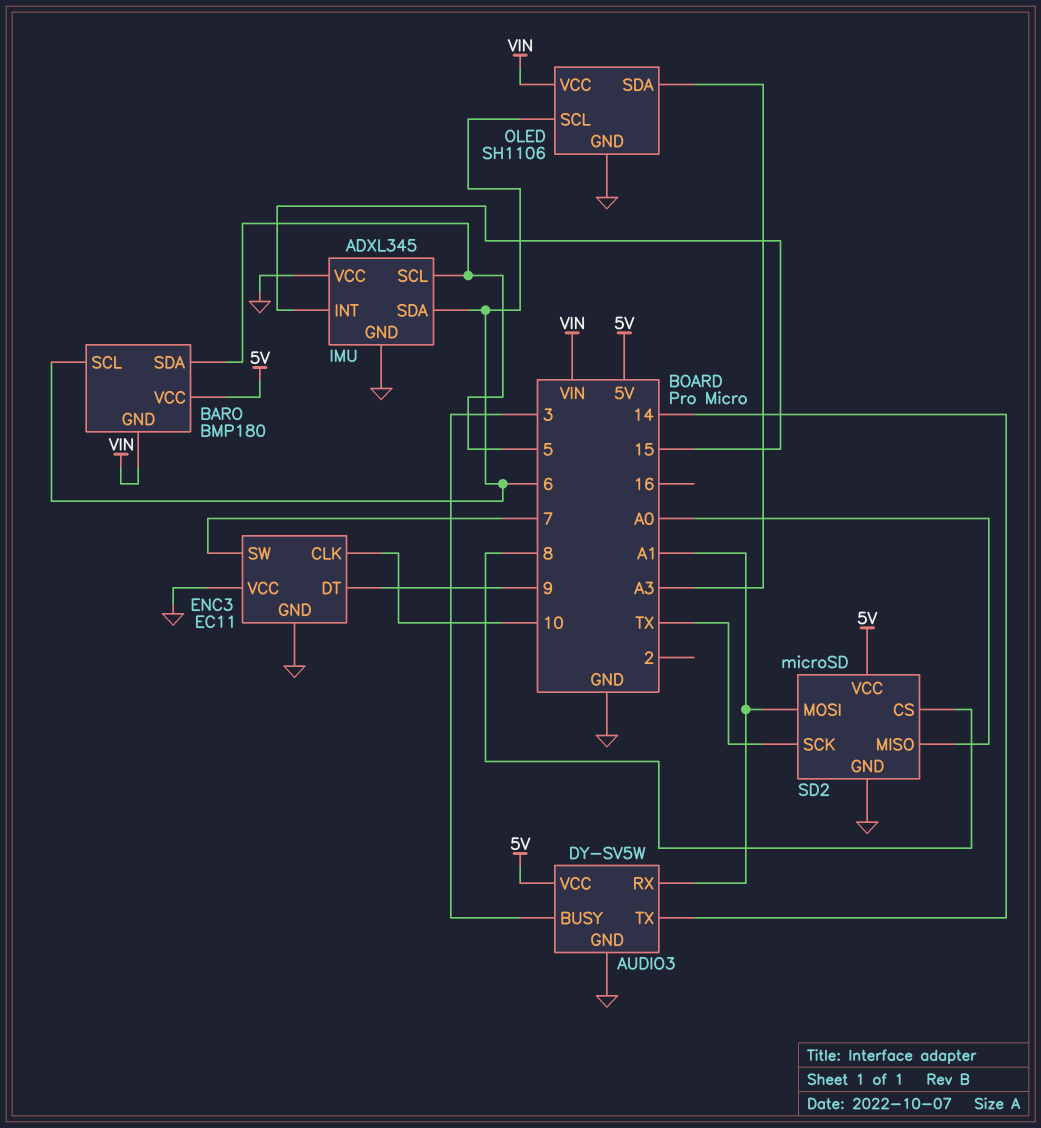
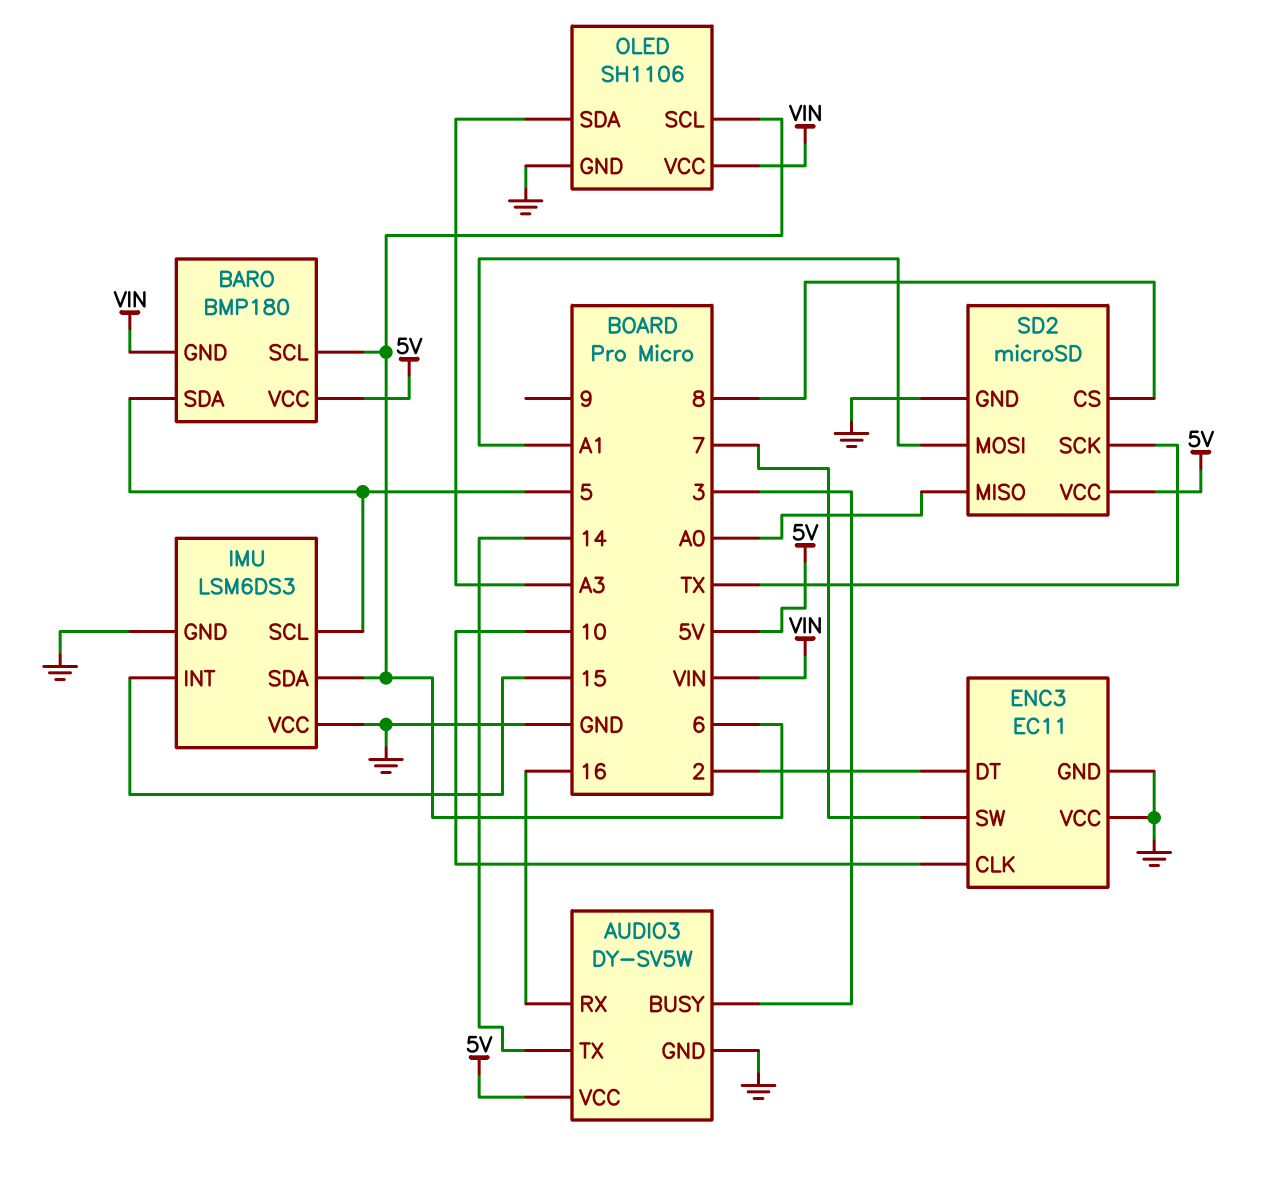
AUDIO3 pin RX: A1 -> 16
ENC3 pin DT: 9 -> 2
IMU: ADXL345 -> LSM6DS3

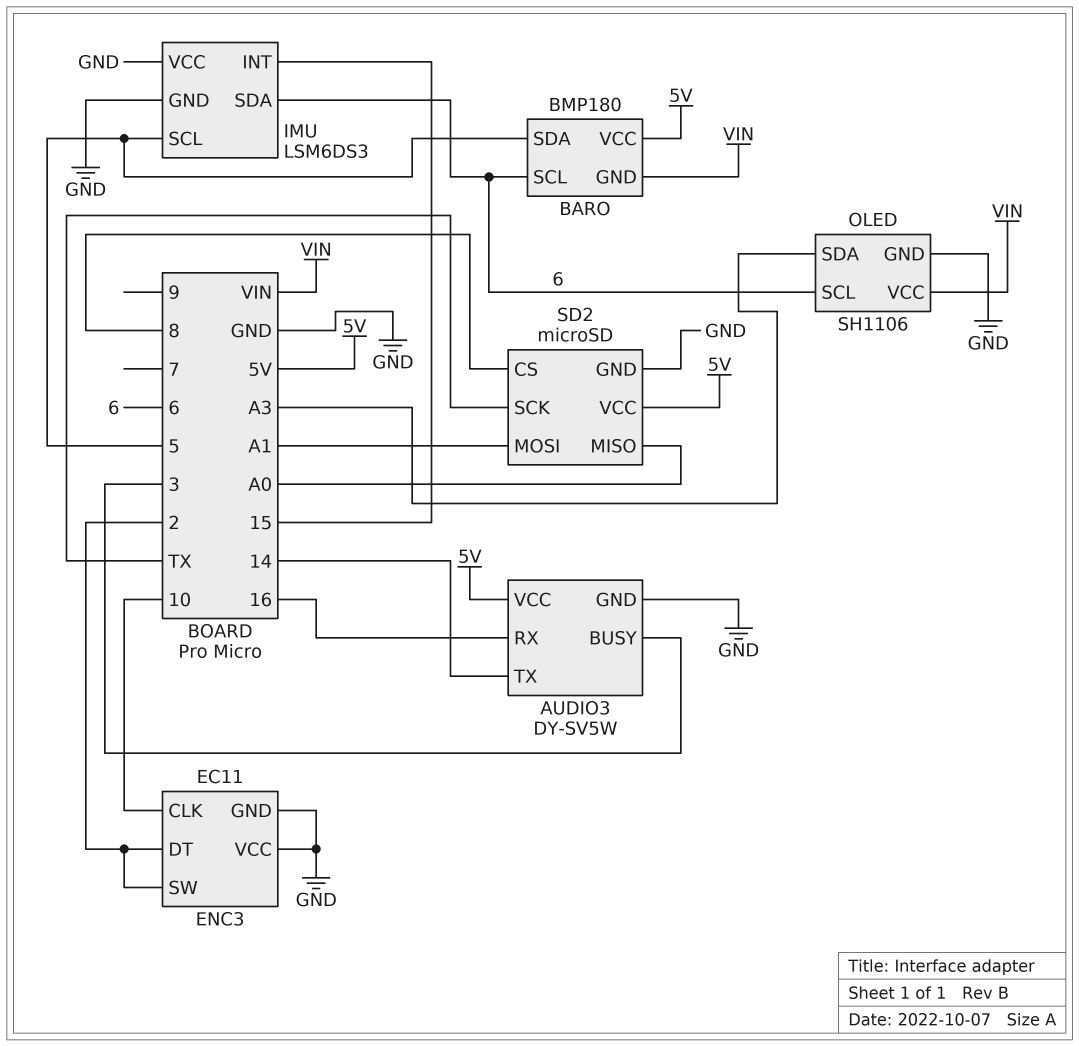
ENC3 pin SW: 7 -> 2

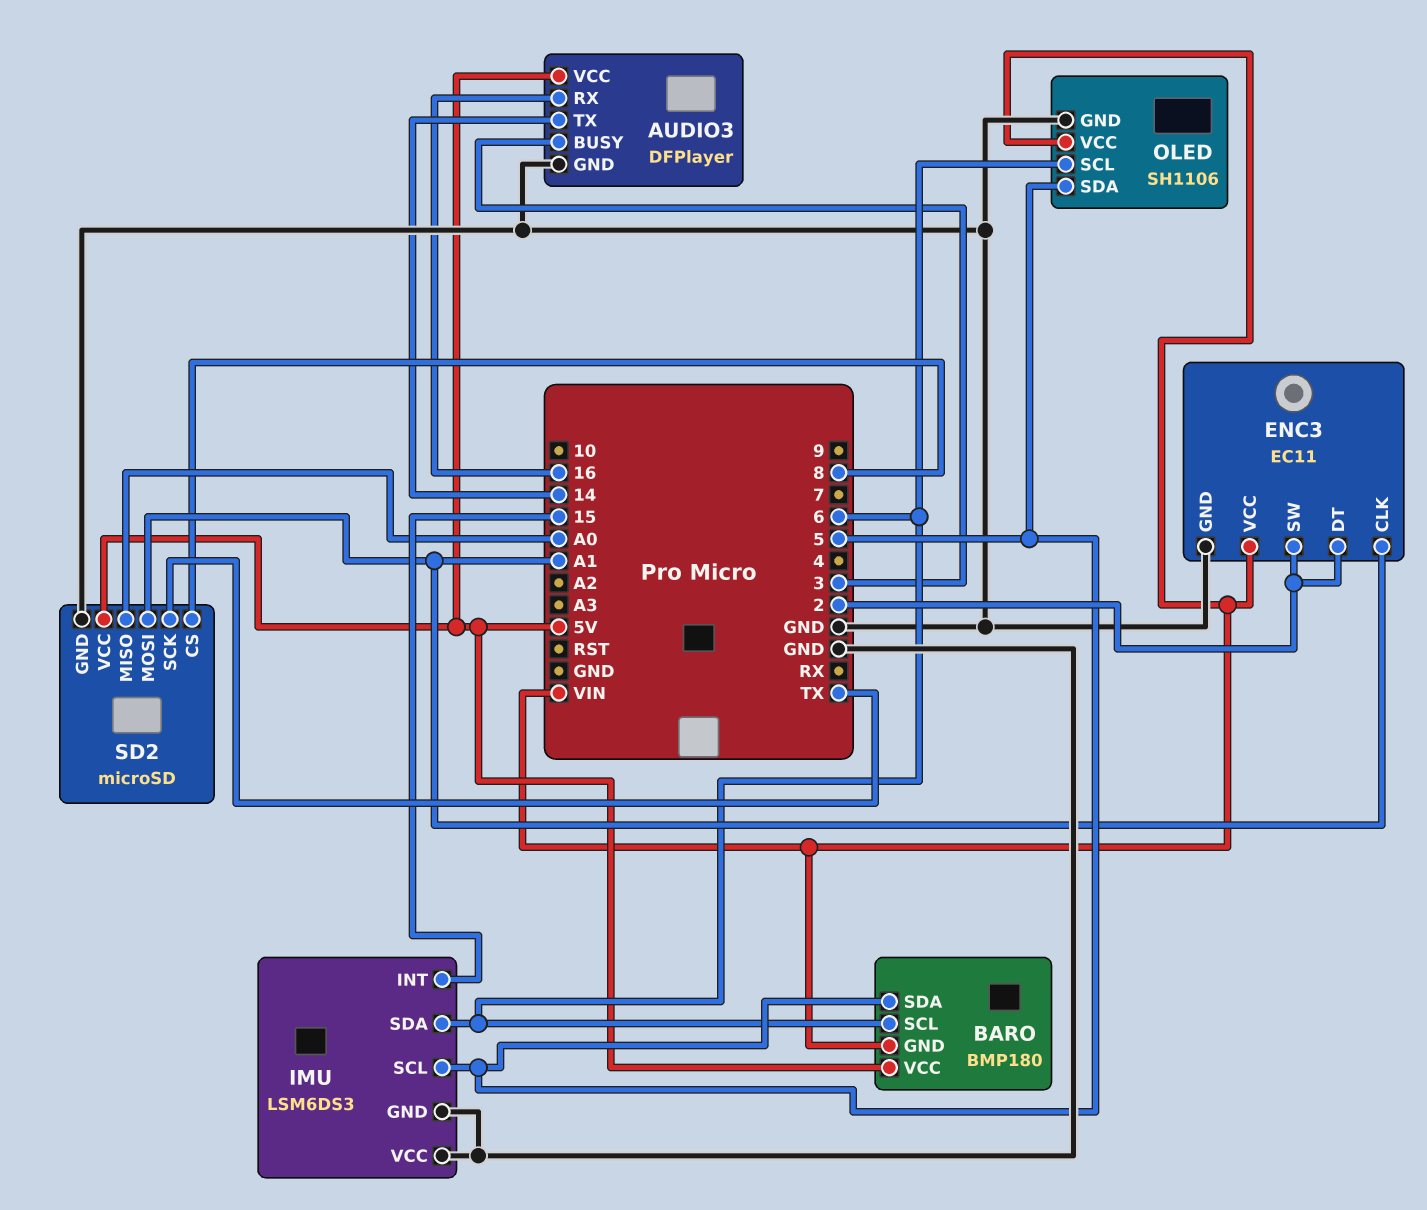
AUDIO3: DY-SV5W -> DFPlayer
ENC3 pin CLK: 10 -> A1
ENC3 pin VCC: GND -> VIN
OLED pin SDA: A3 -> 5

